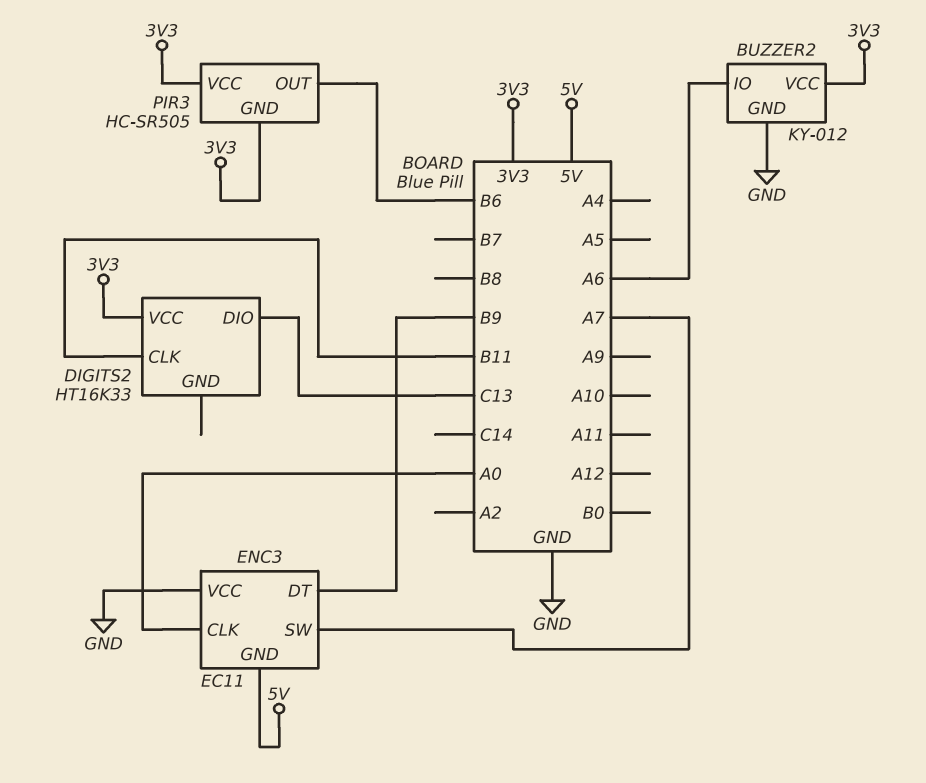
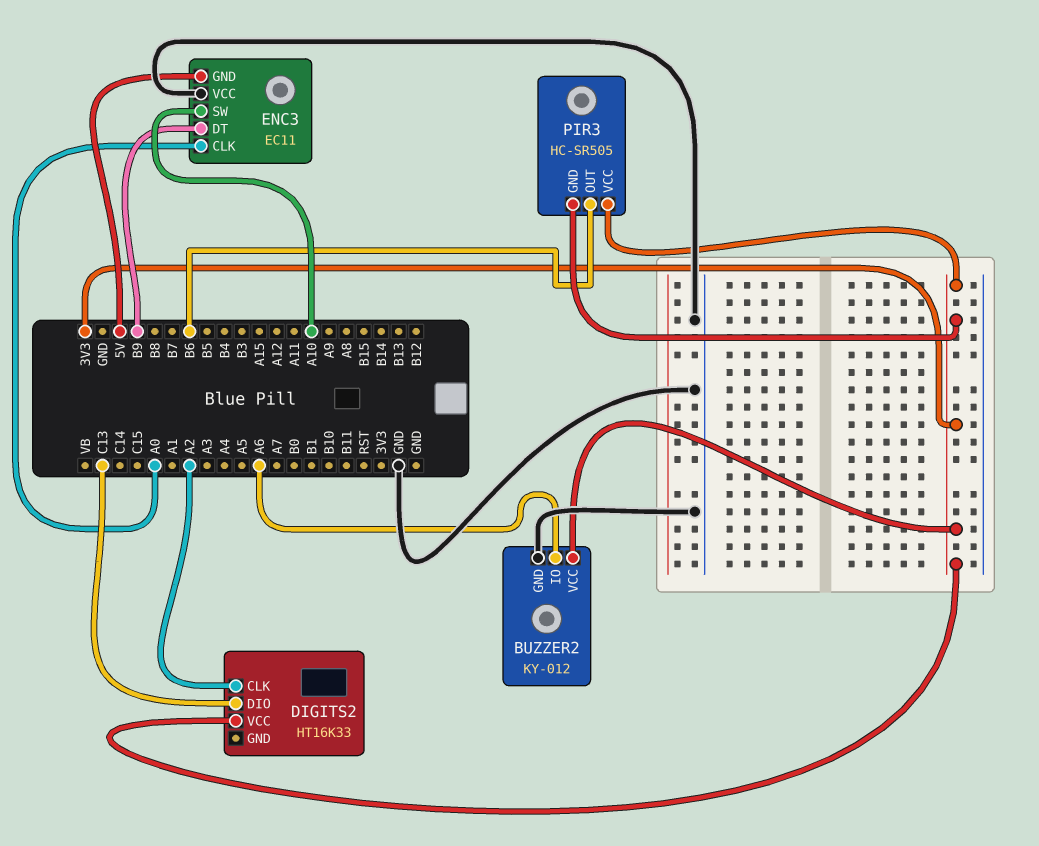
DIGITS2 pin CLK: B11 -> A2
ENC3 pin SW: A7 -> A10

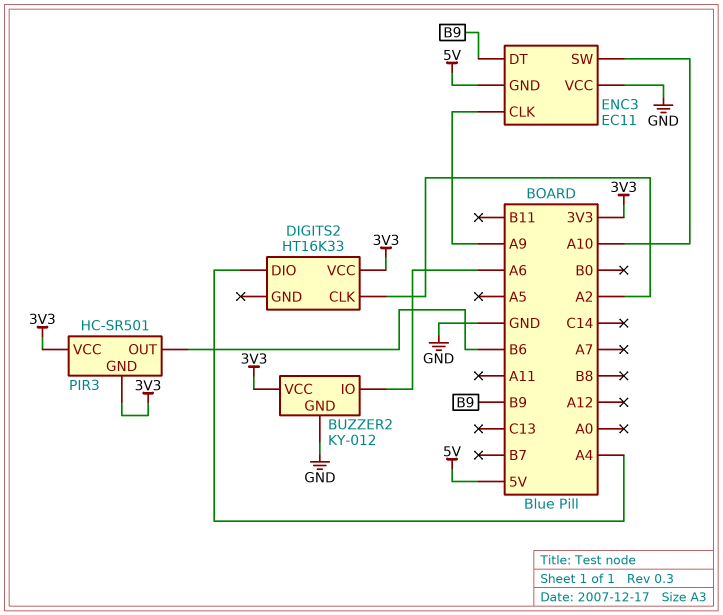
DIGITS2 pin DIO: C13 -> A4
ENC3 pin CLK: A0 -> A9
PIR3: HC-SR505 -> HC-SR501

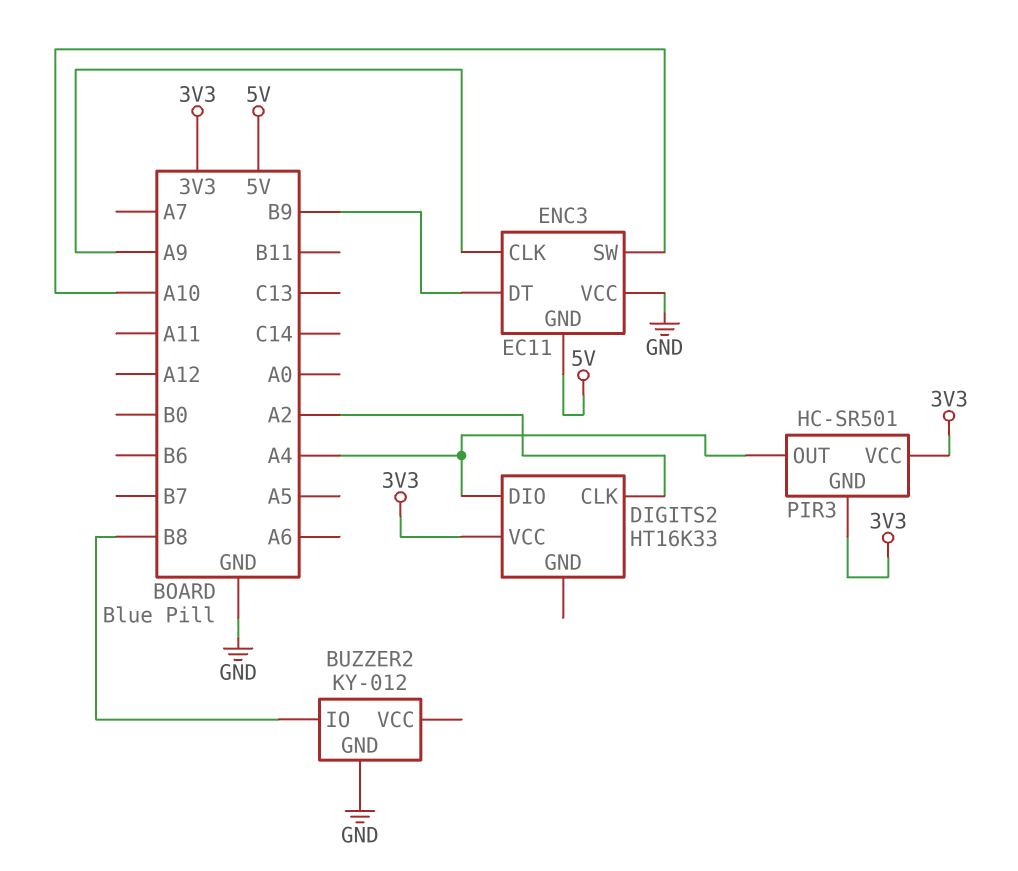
BUZZER2 pin IO: A6 -> B8
BUZZER2 pin VCC: 3V3 -> none
PIR3 pin OUT: B6 -> A4

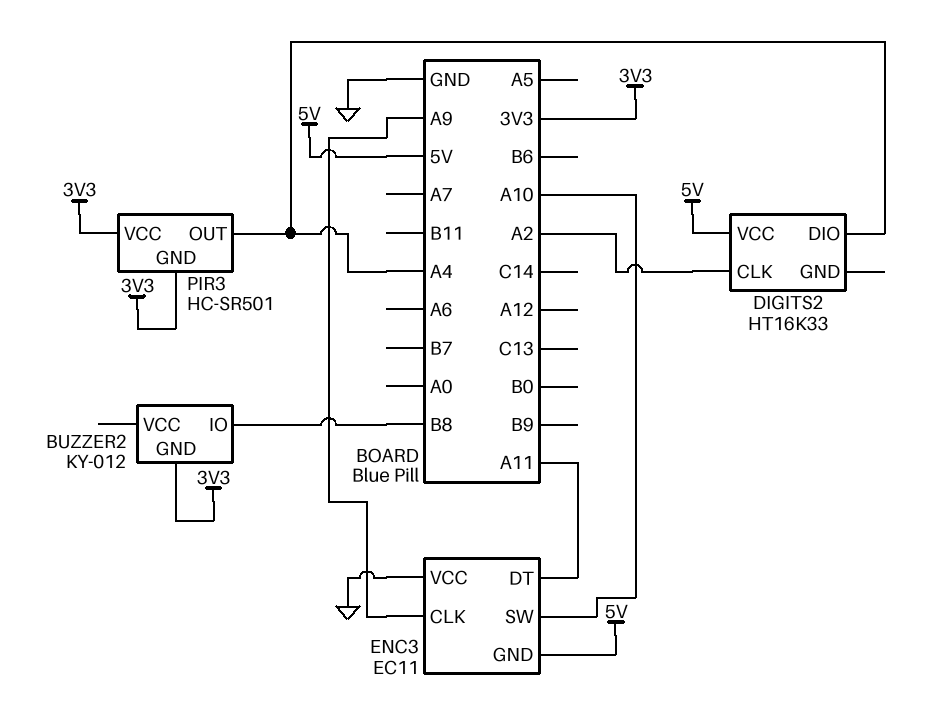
BUZZER2 pin GND: GND -> 3V3
DIGITS2 pin VCC: 3V3 -> 5V
ENC3 pin DT: B9 -> A11

